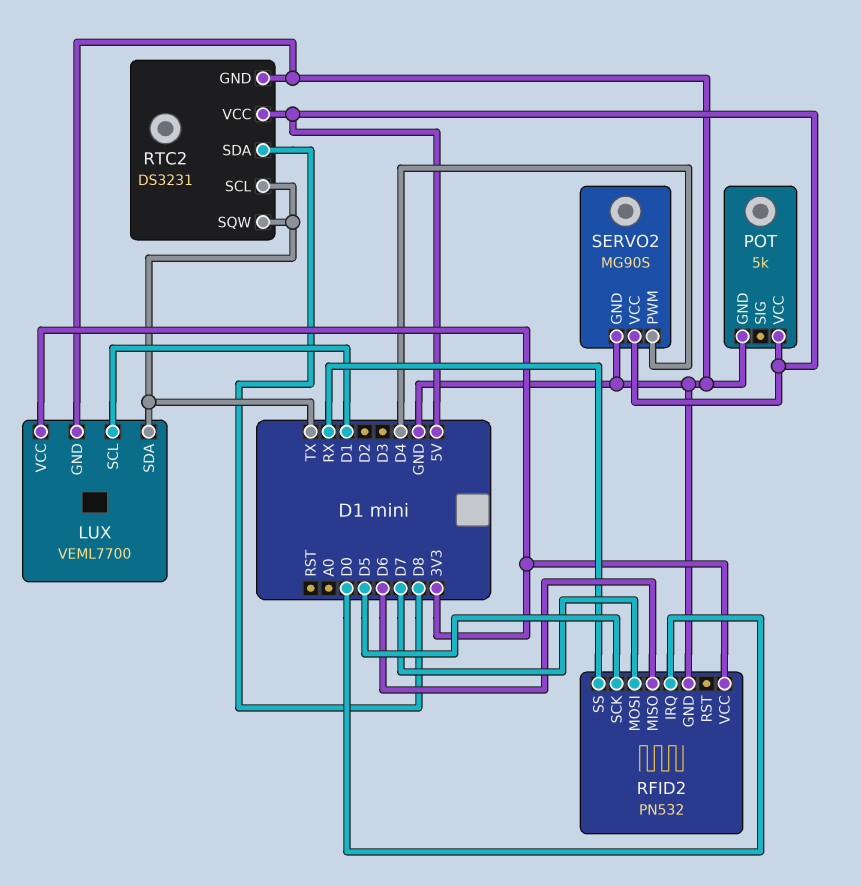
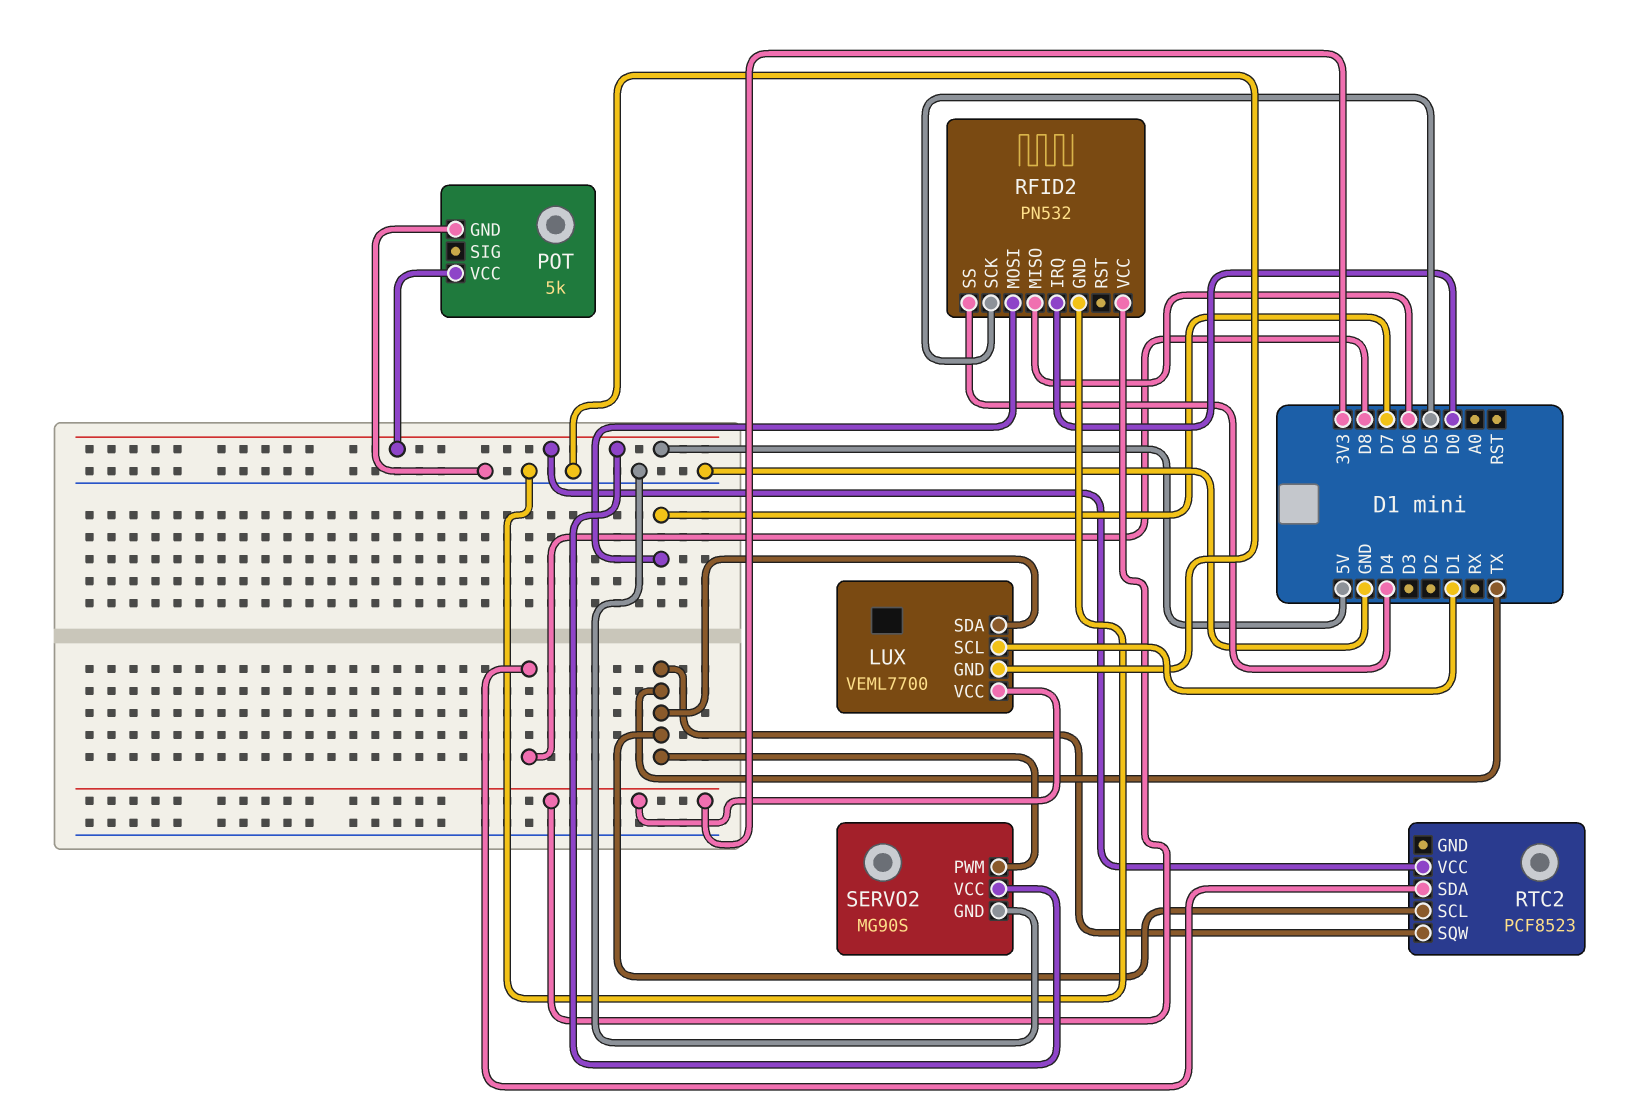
RFID2 pin SS: RX -> D4
RTC2: DS3231 -> PCF8523
RTC2 pin GND: GND -> none
SERVO2 pin PWM: D4 -> TX

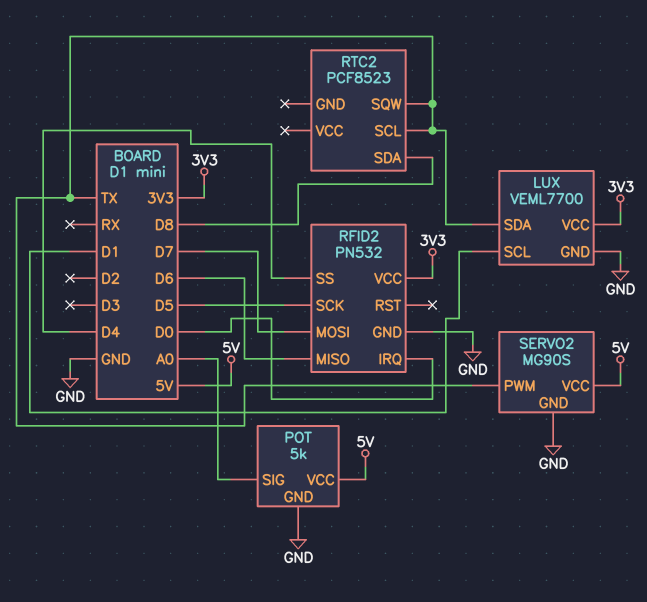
POT pin SIG: none -> A0
RTC2 pin VCC: 5V -> none

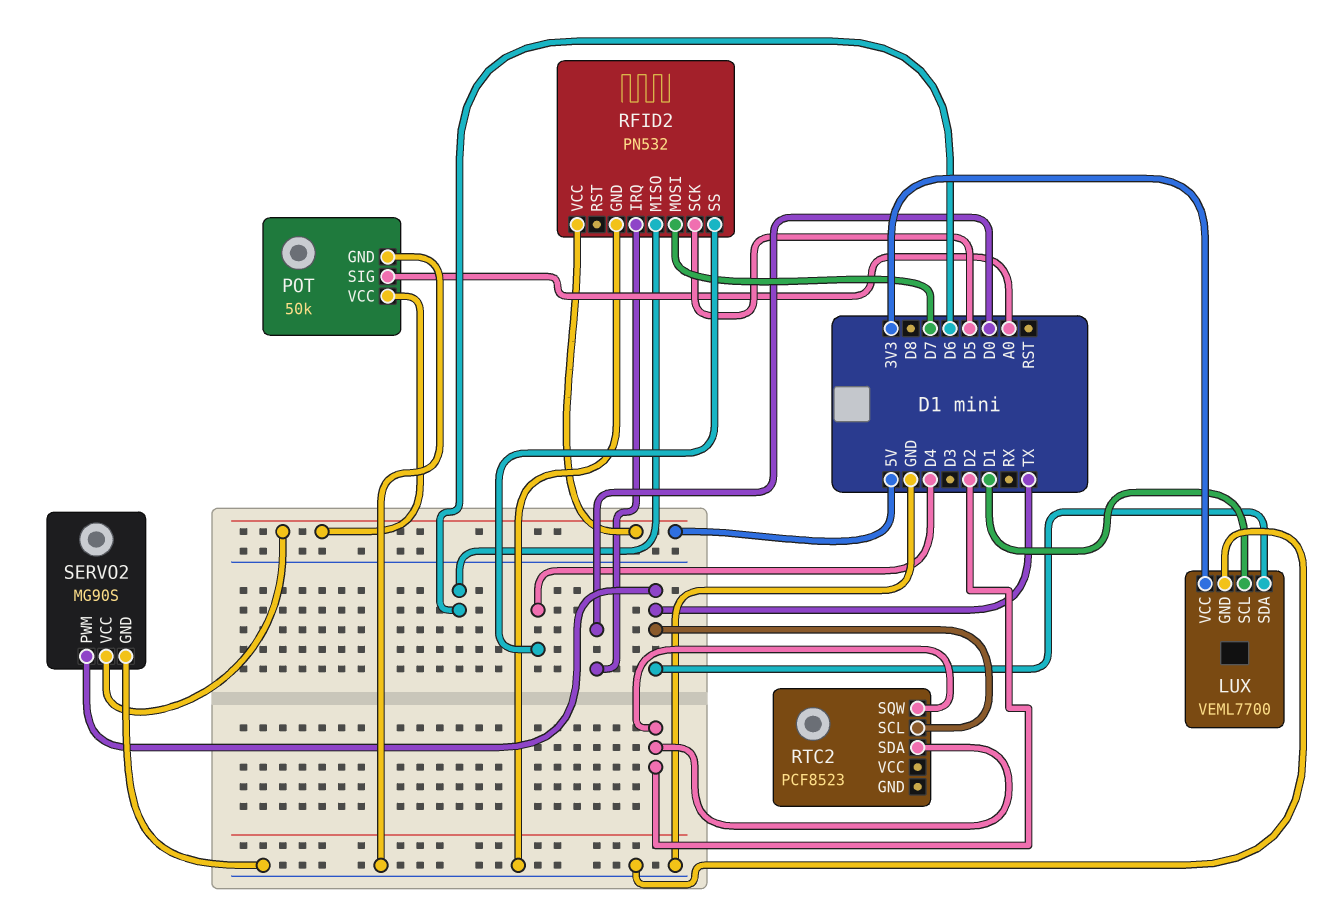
POT: 5k -> 50k
RFID2 pin VCC: 3V3 -> 5V
RTC2 pin SDA: D8 -> D2
RTC2 pin SQW: TX -> D2

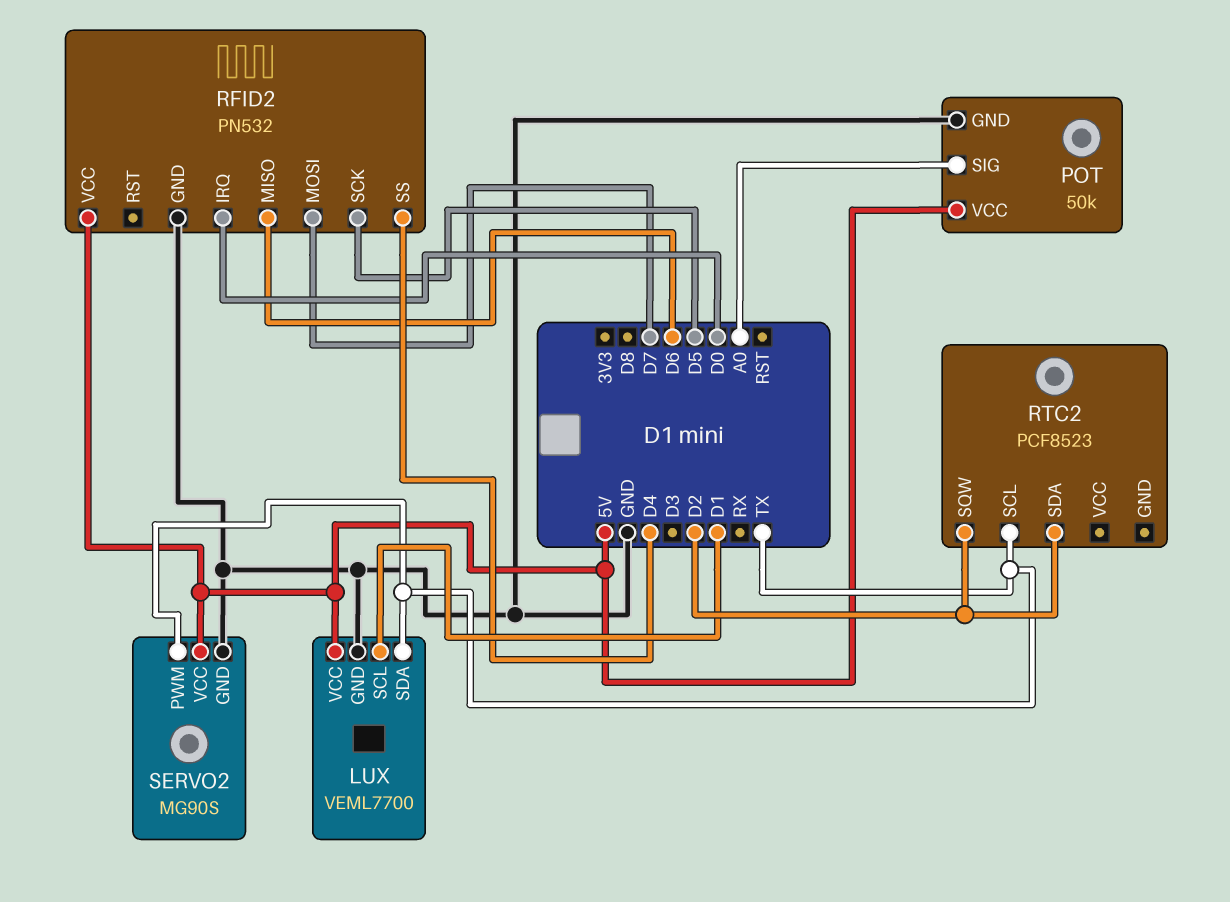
LUX pin VCC: 3V3 -> 5V

